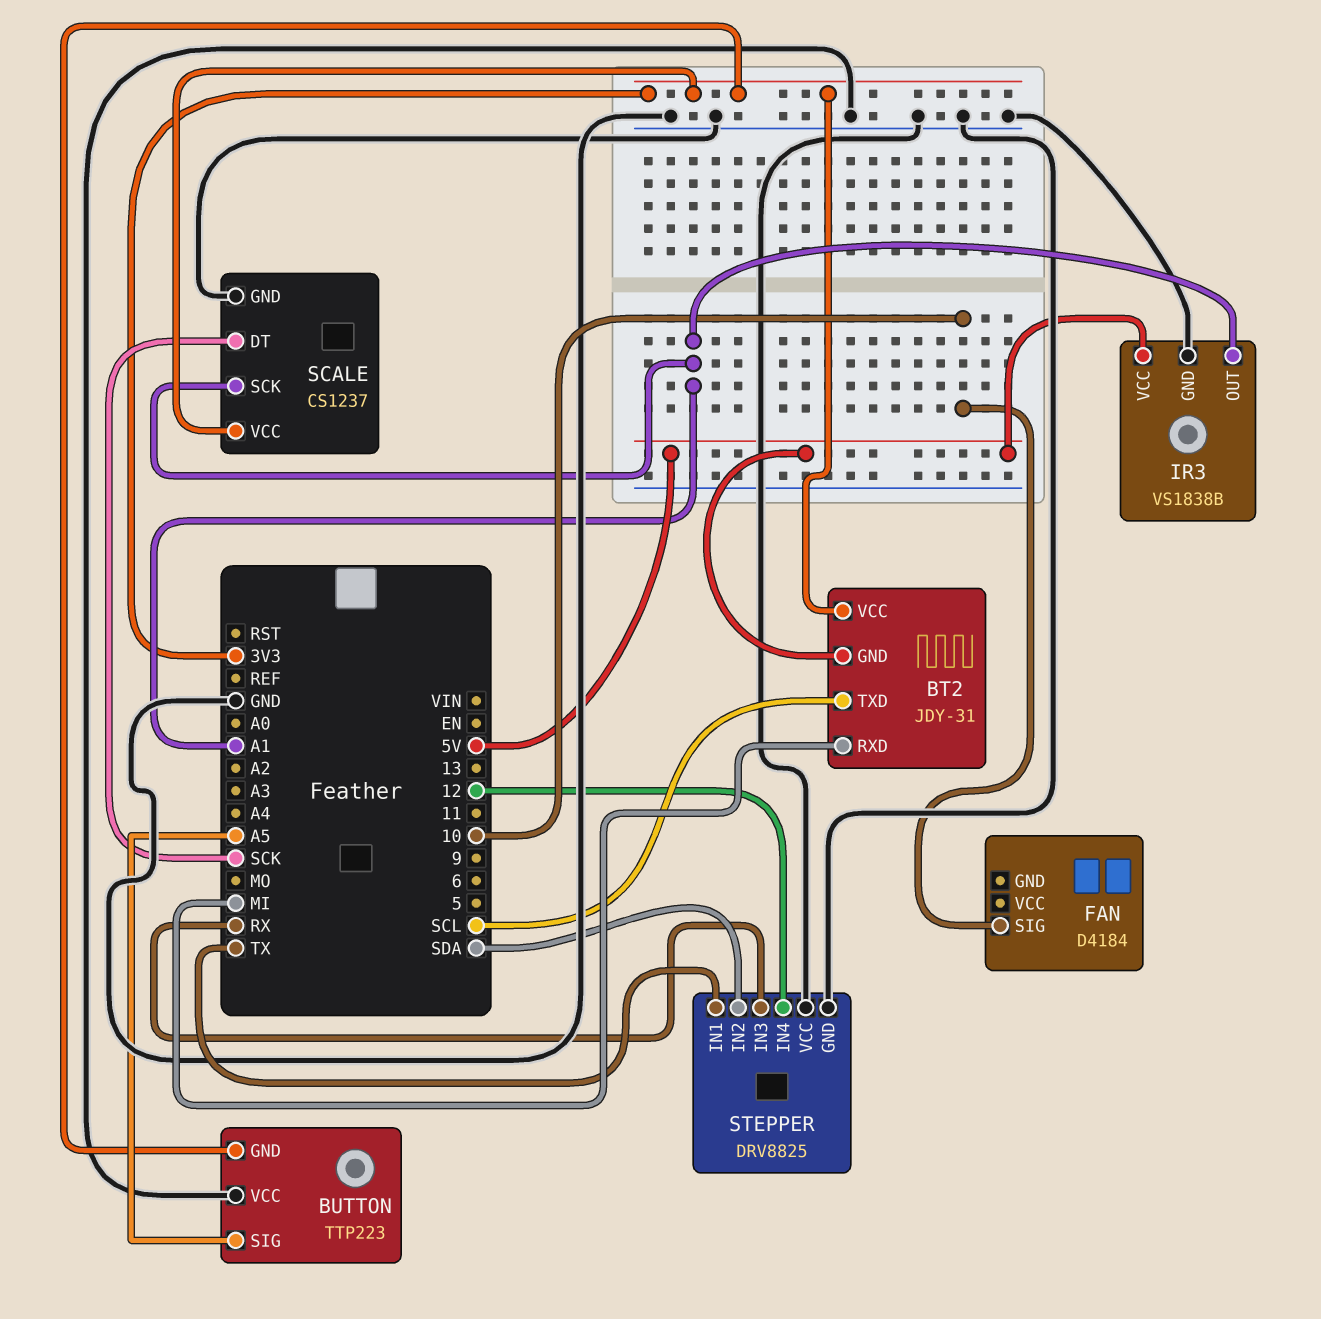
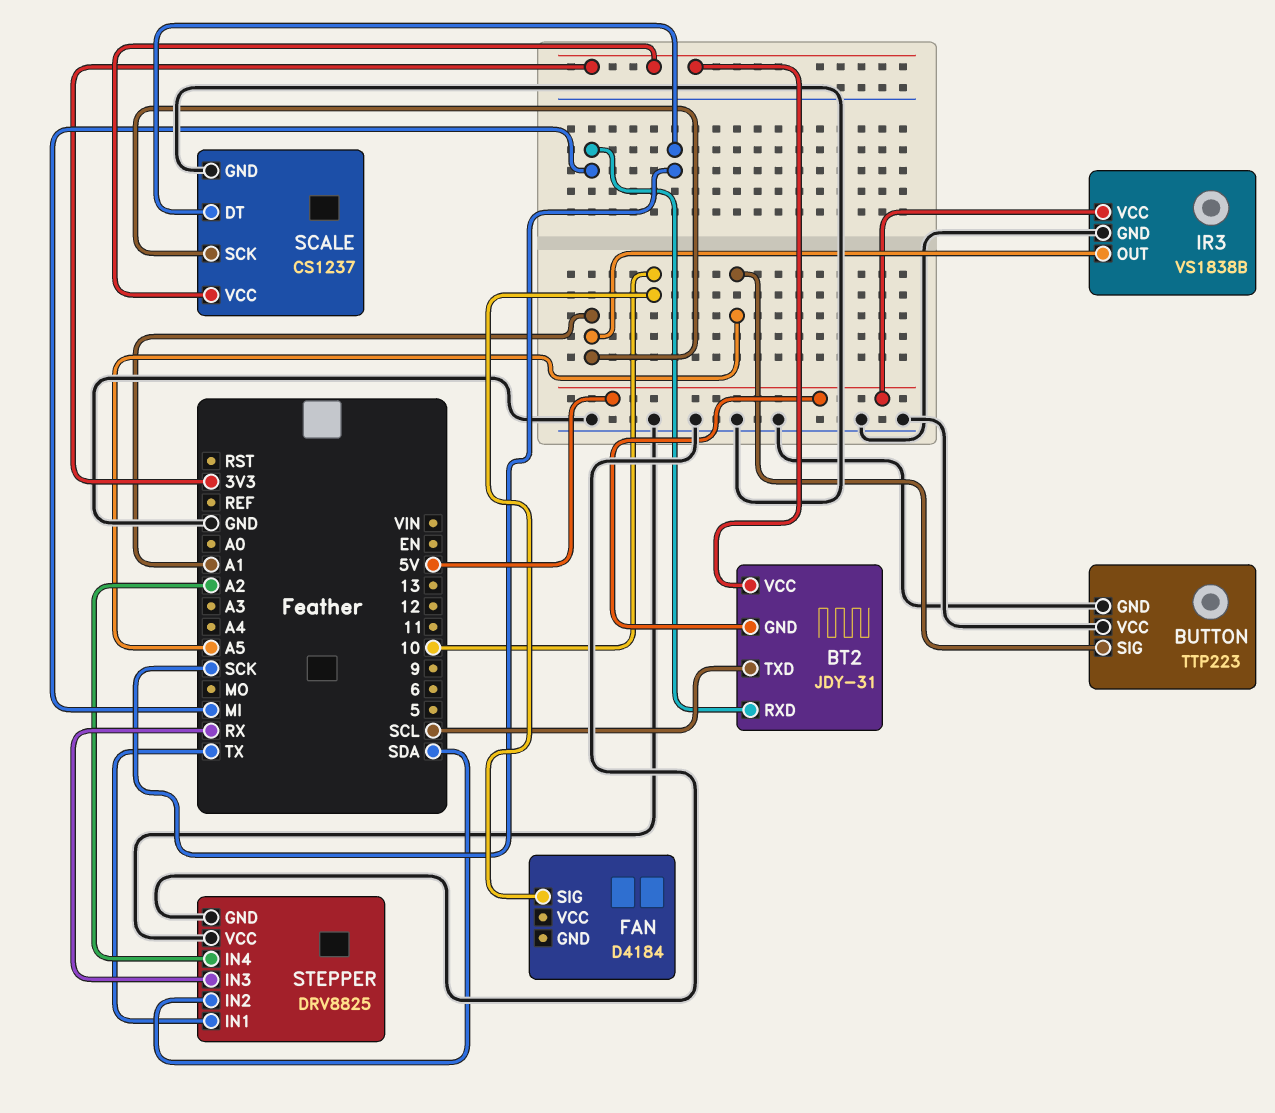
BUTTON pin GND: 3V3 -> GND
STEPPER pin IN4: 12 -> A2

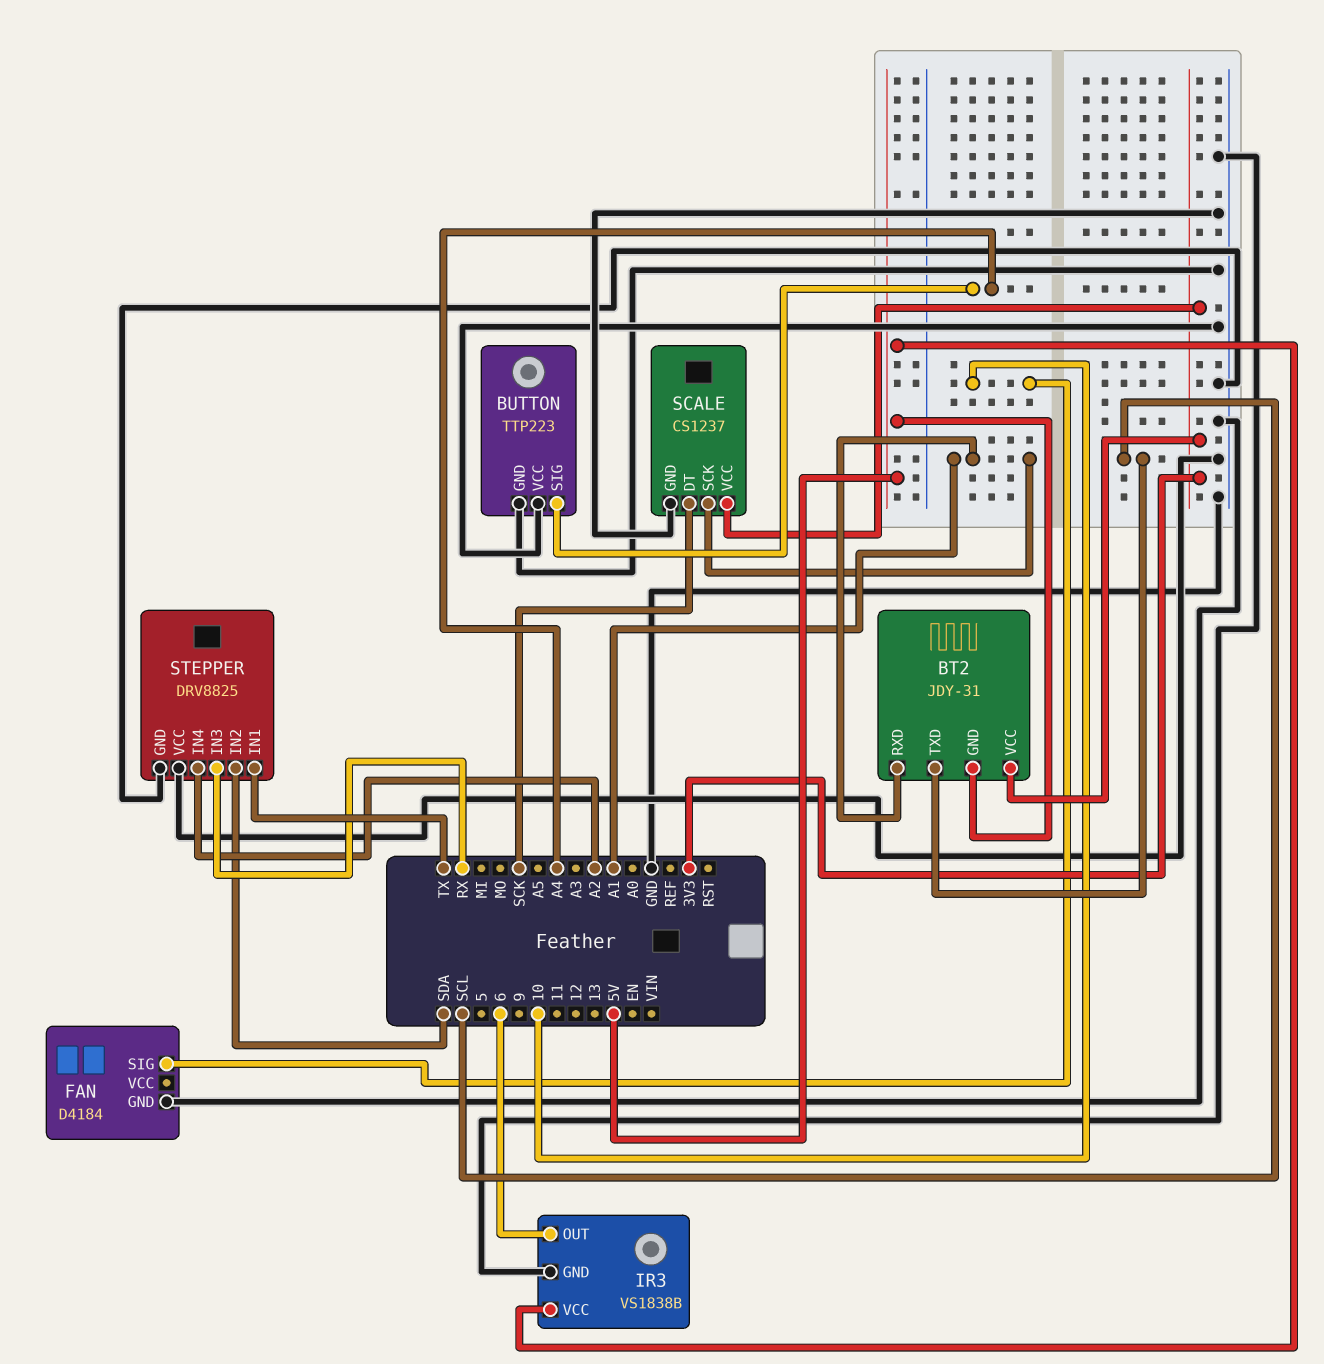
BT2 pin RXD: MI -> A1
BUTTON pin SIG: A5 -> A4
FAN pin GND: none -> GND
IR3 pin OUT: A1 -> 6

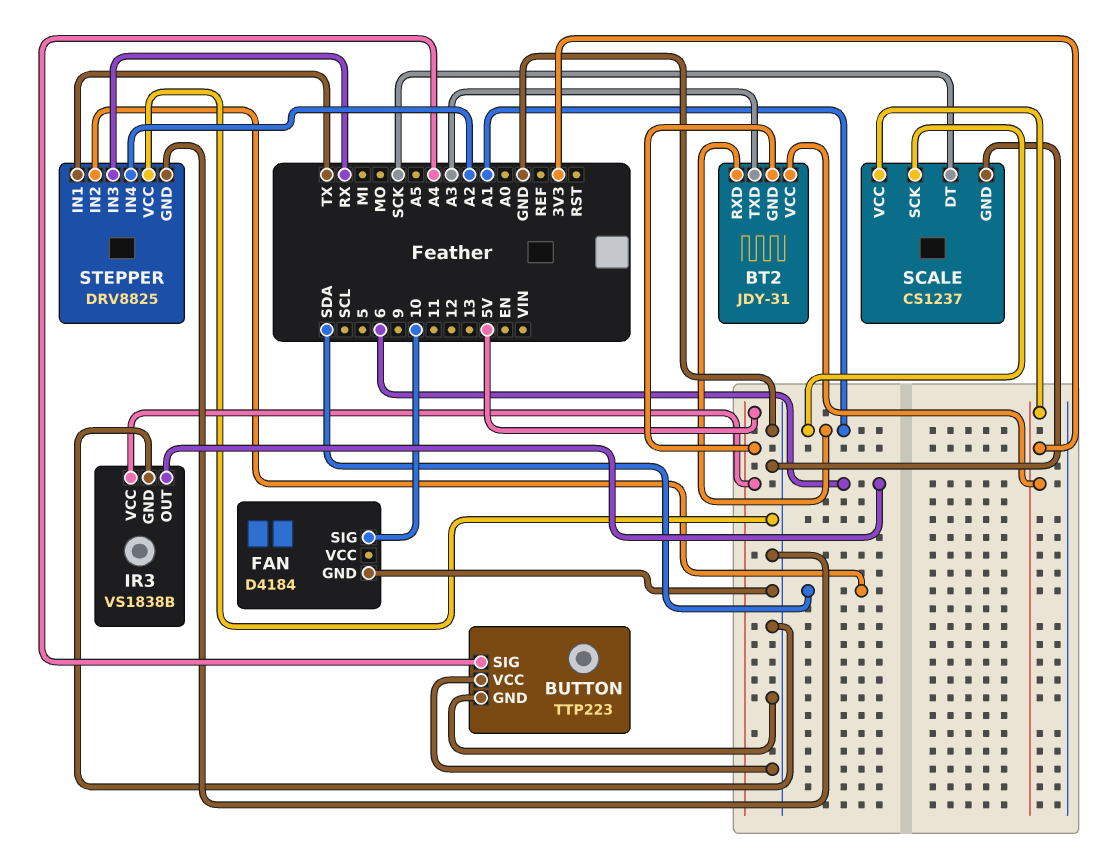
BT2 pin TXD: SCL -> A3

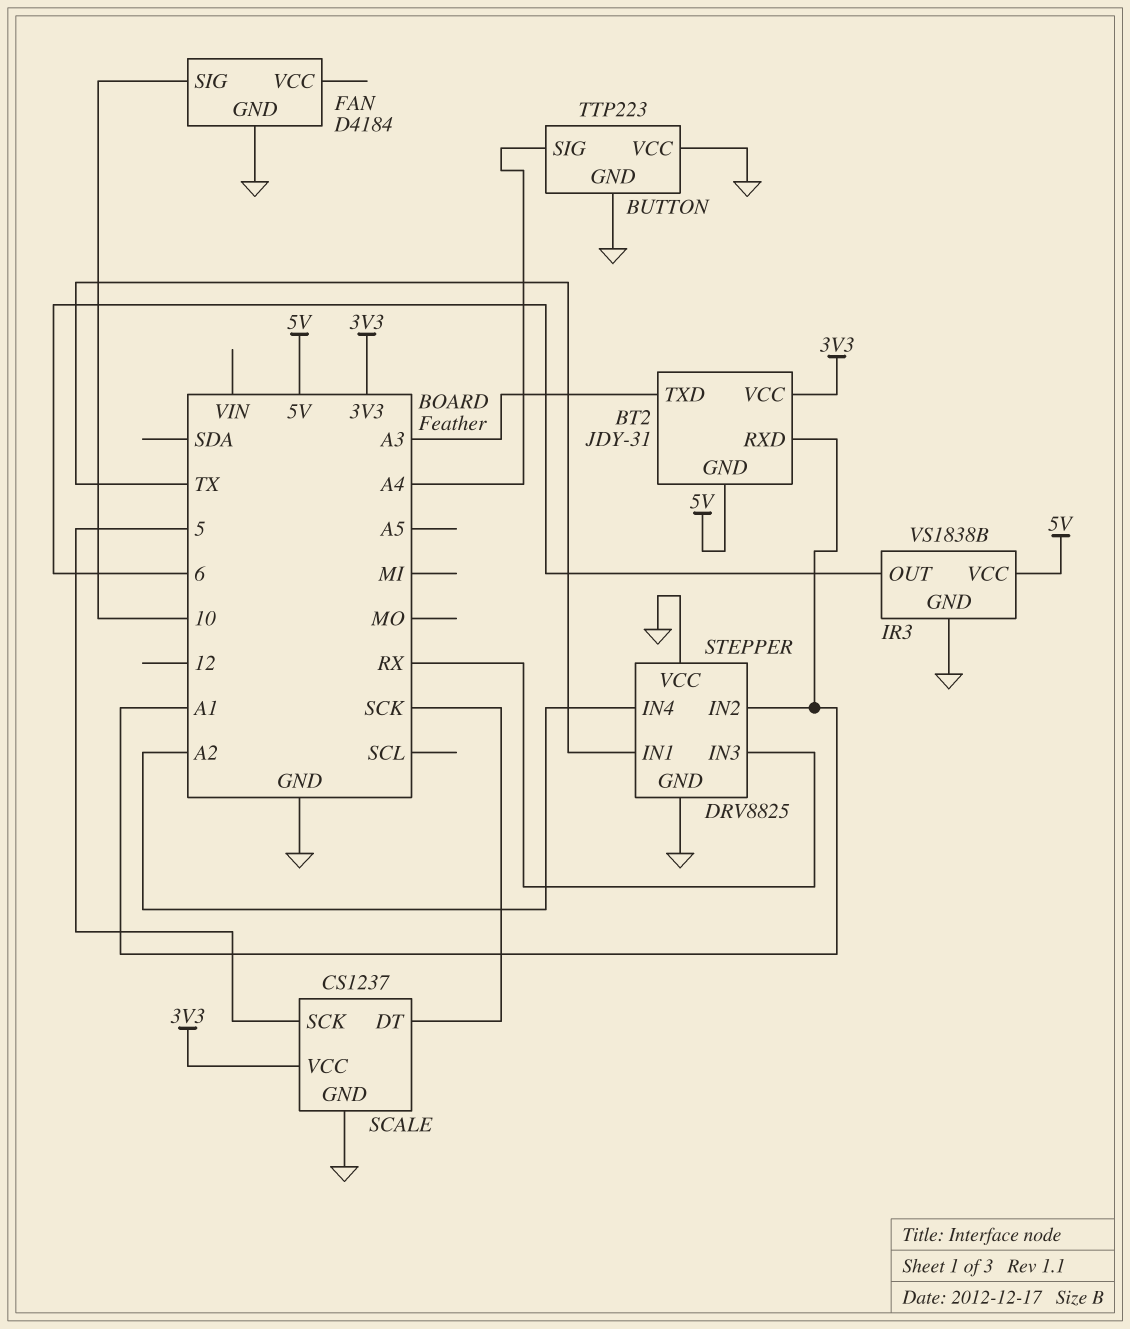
SCALE pin SCK: A1 -> 5
STEPPER pin IN2: SDA -> A1

